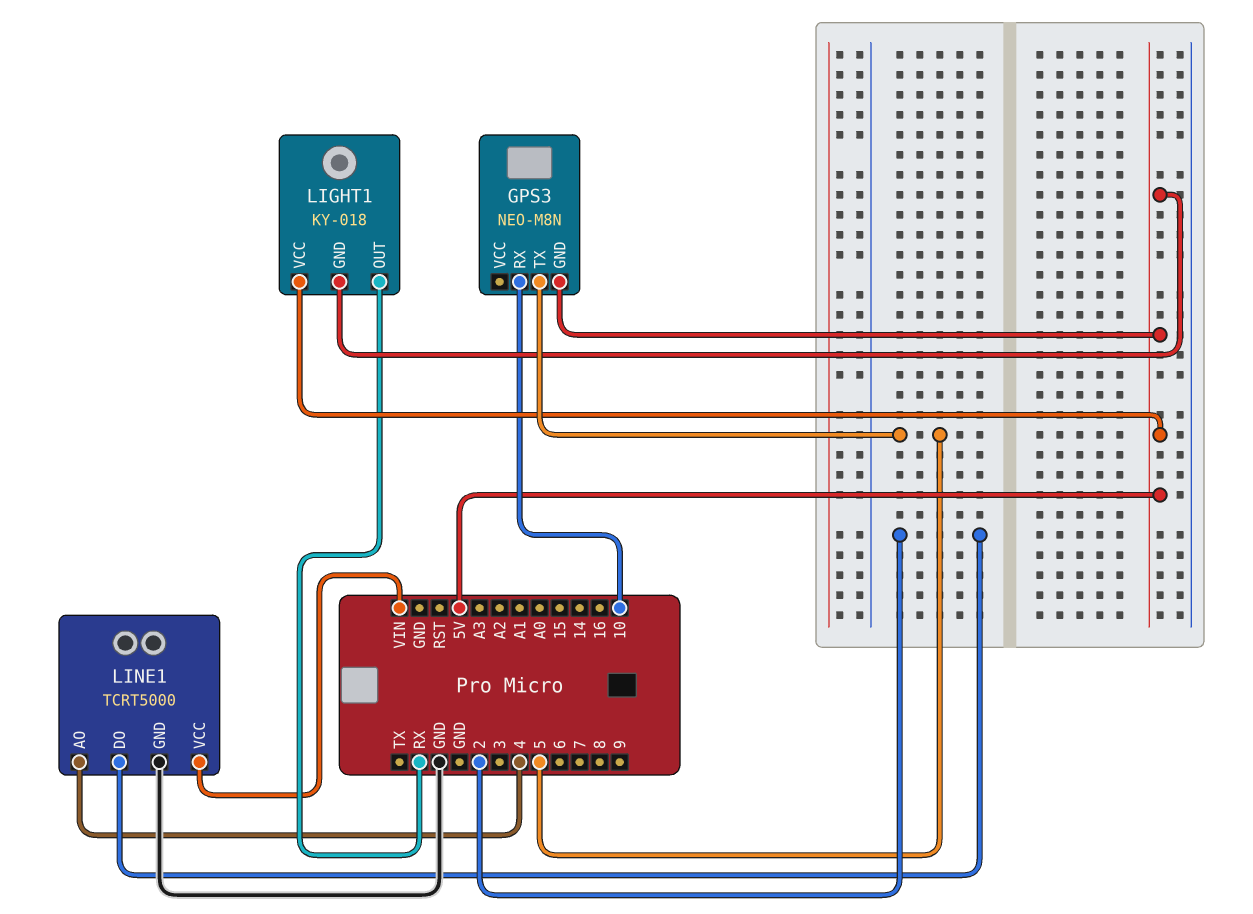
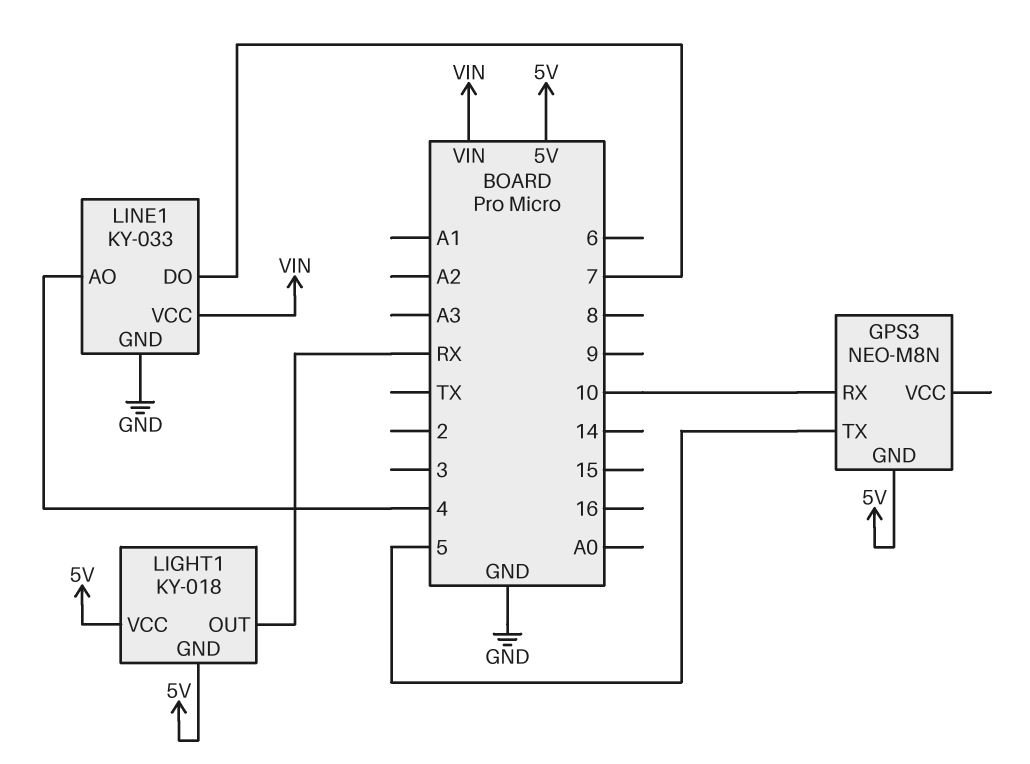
LINE1: TCRT5000 -> KY-033
LINE1 pin DO: 2 -> 7

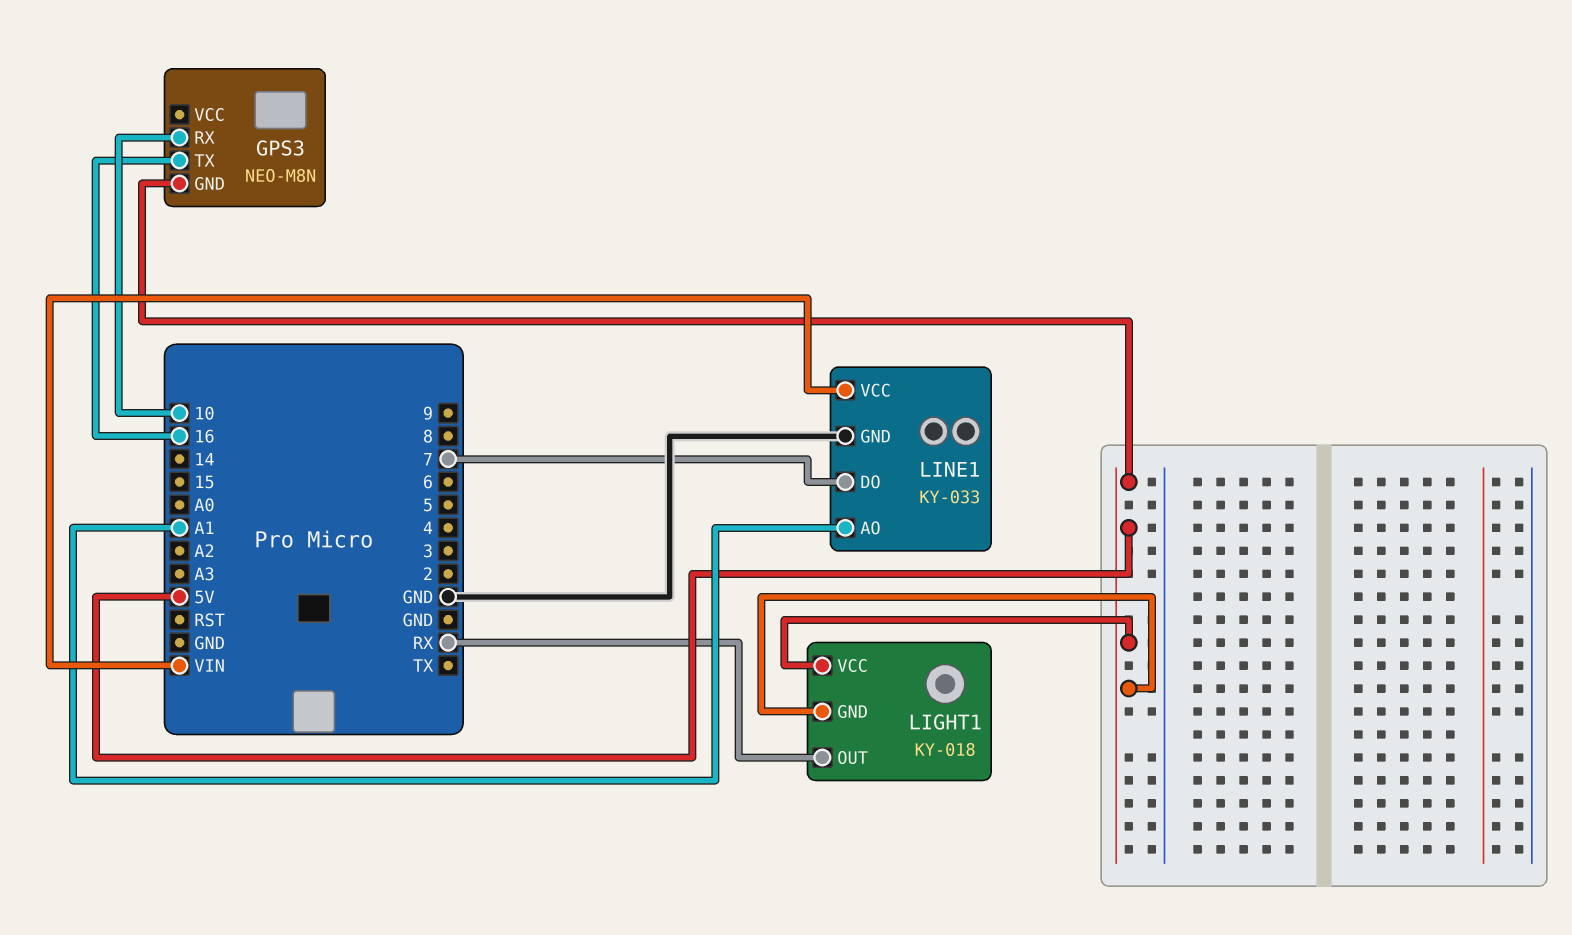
GPS3 pin TX: 5 -> 16
LINE1 pin AO: 4 -> A1

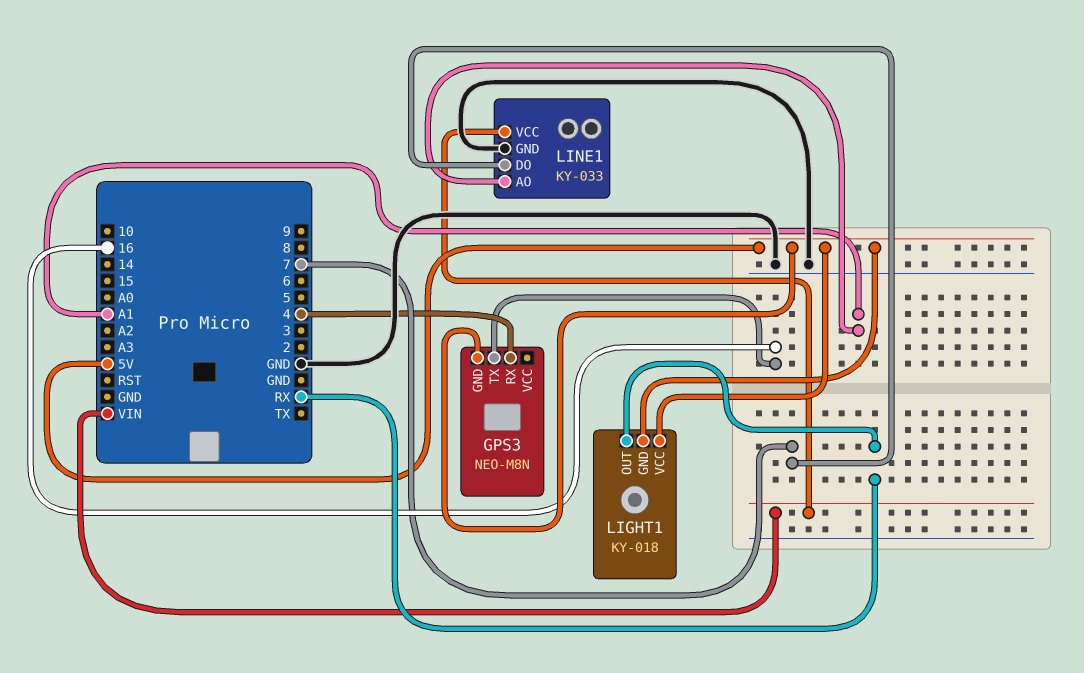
GPS3 pin RX: 10 -> 4

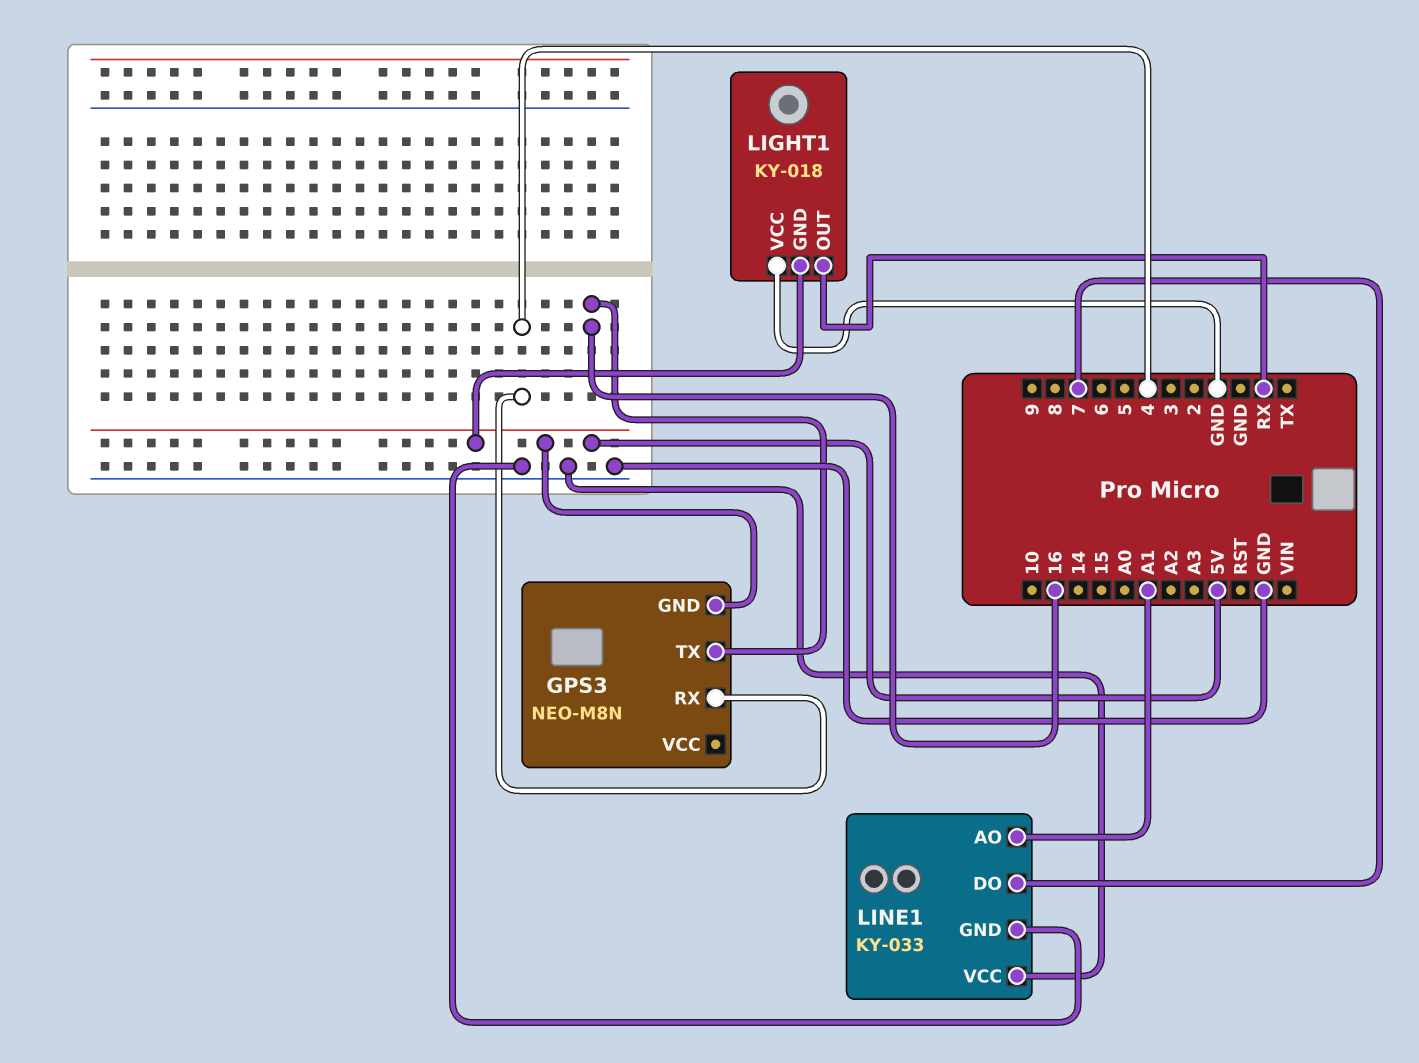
LIGHT1 pin VCC: 5V -> GND
LINE1 pin VCC: VIN -> GND

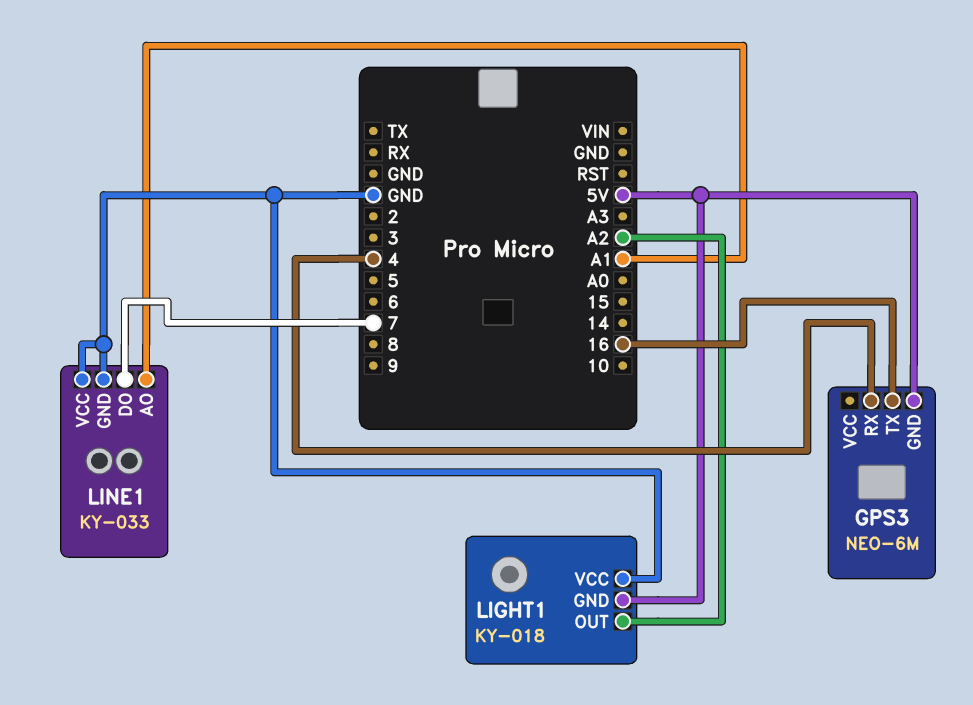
GPS3: NEO-M8N -> NEO-6M
LIGHT1 pin OUT: RX -> A2

